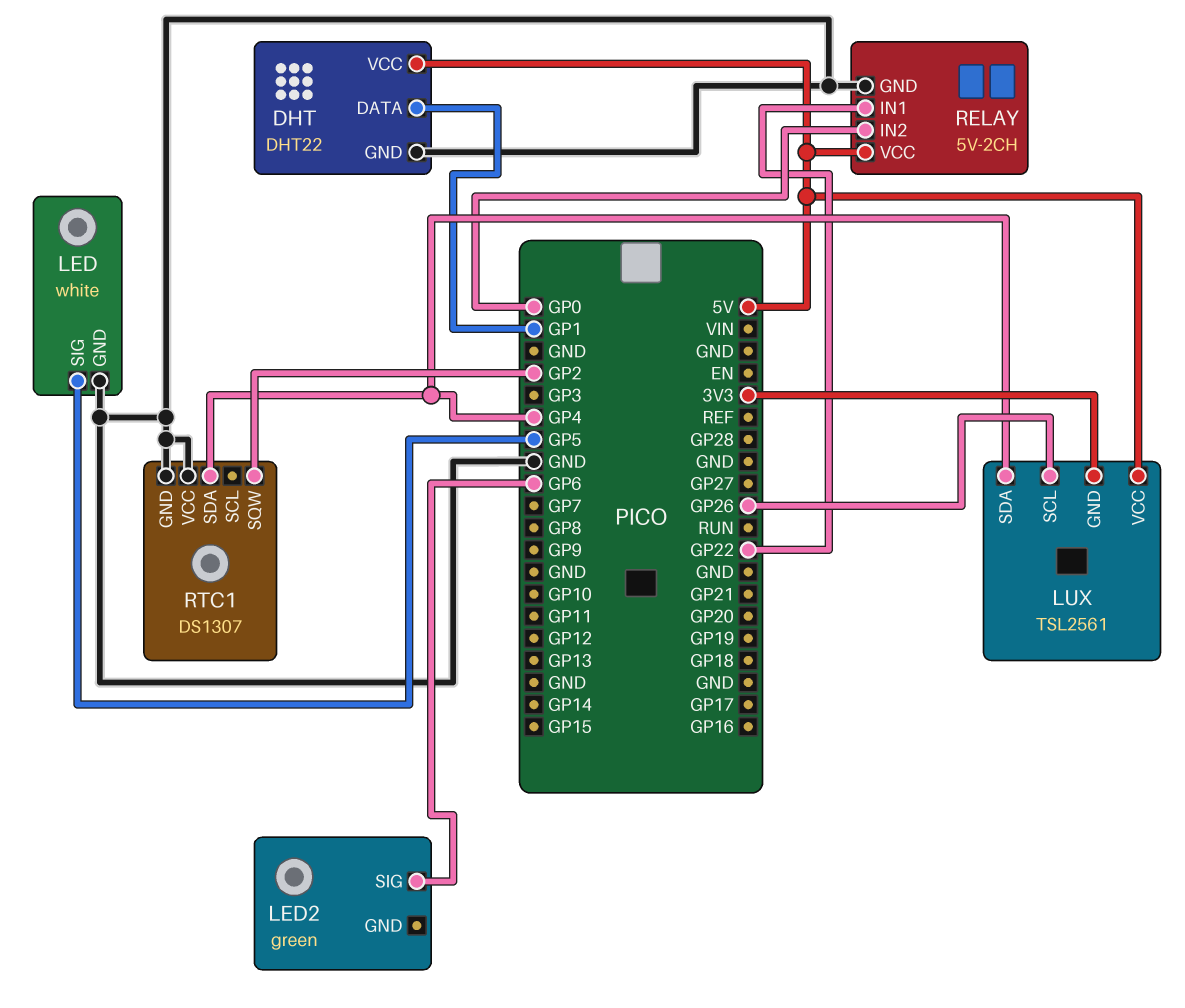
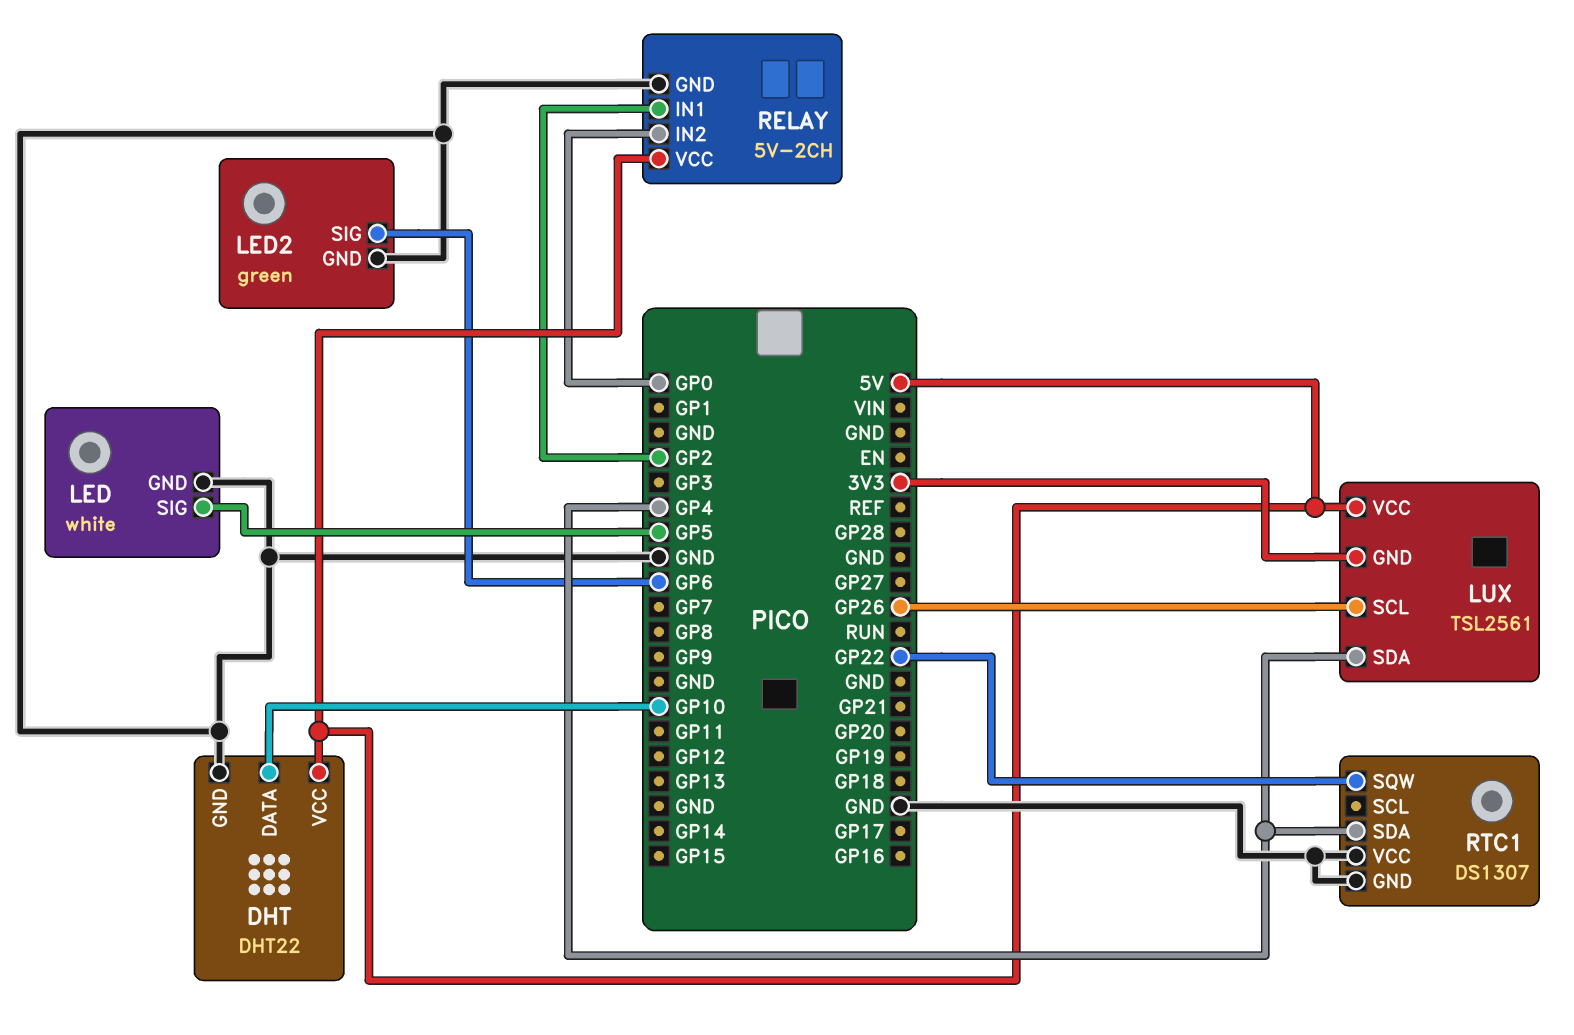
DHT pin DATA: GP1 -> GP10
LED2 pin GND: none -> GND
RELAY pin IN1: GP22 -> GP2
RTC1 pin SQW: GP2 -> GP22

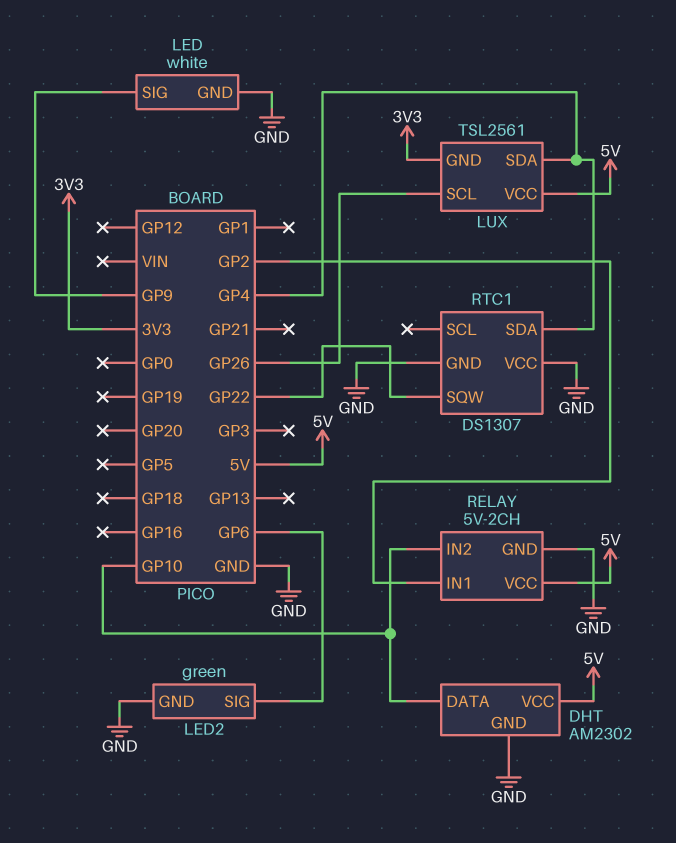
DHT: DHT22 -> AM2302
LED pin SIG: GP5 -> GP9
RELAY pin IN2: GP0 -> GP10

